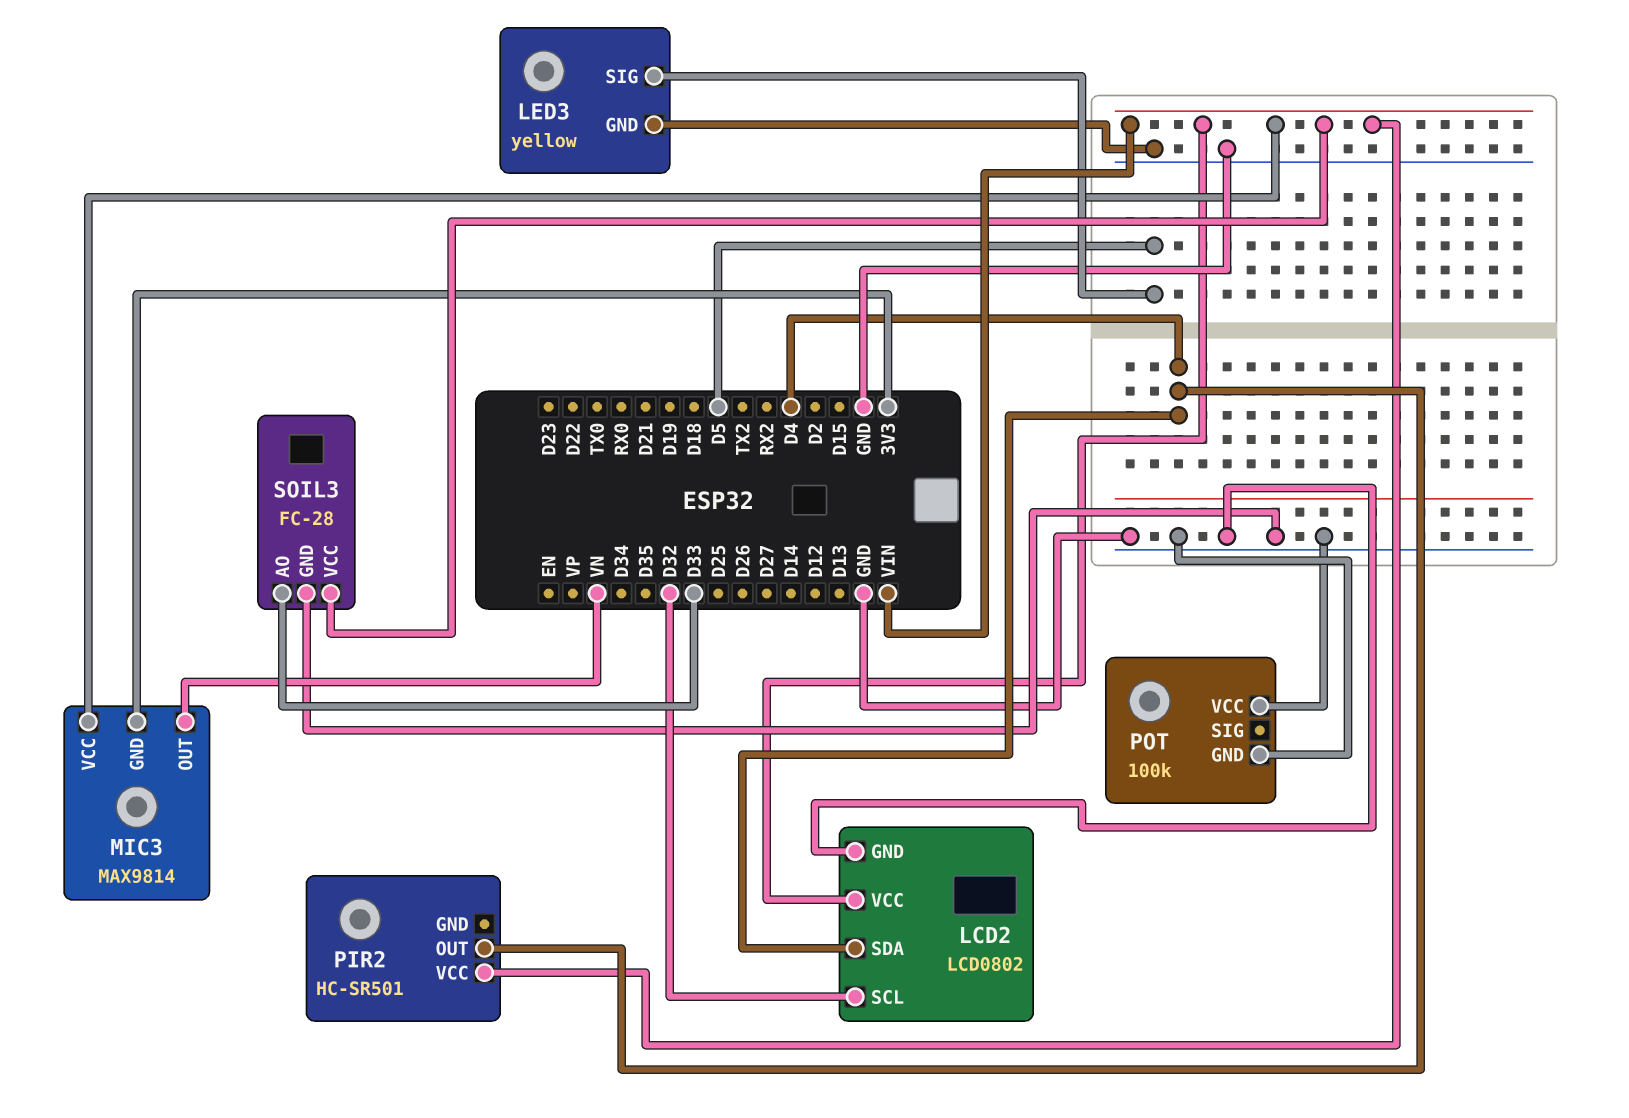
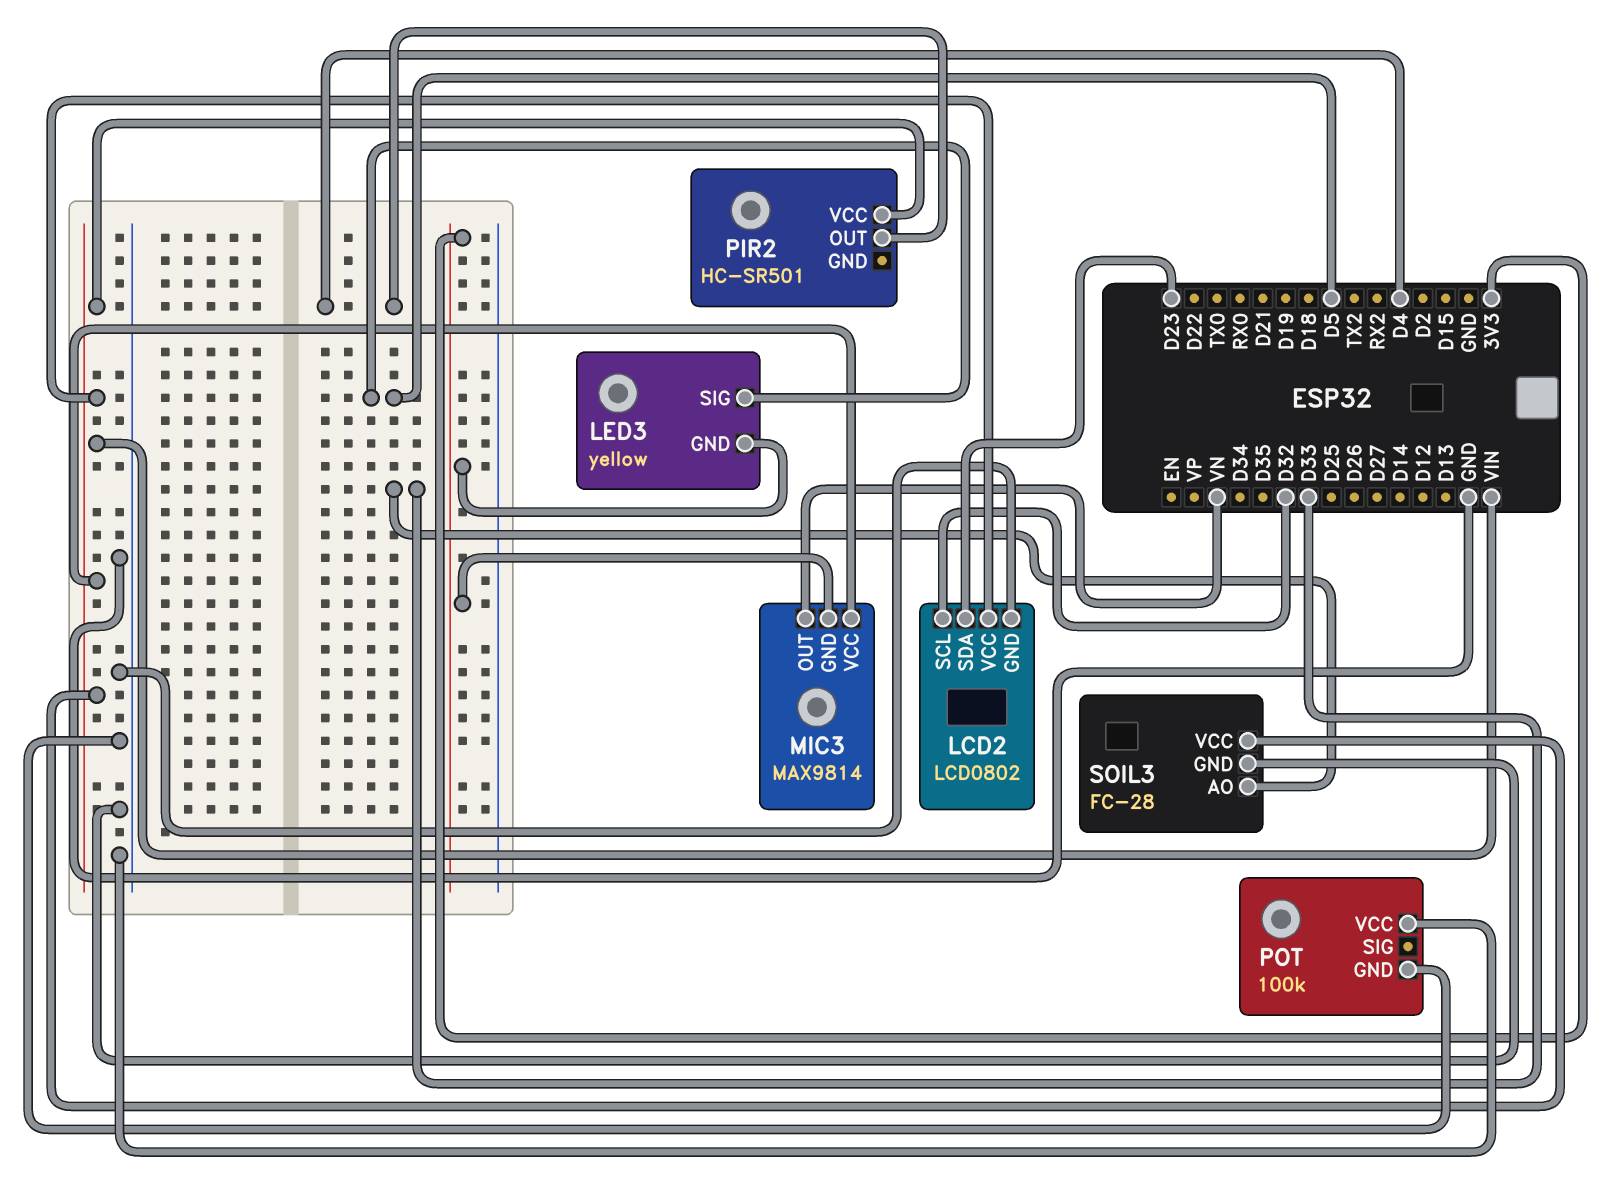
LCD2 pin SDA: D4 -> D23
LED3 pin GND: GND -> 3V3

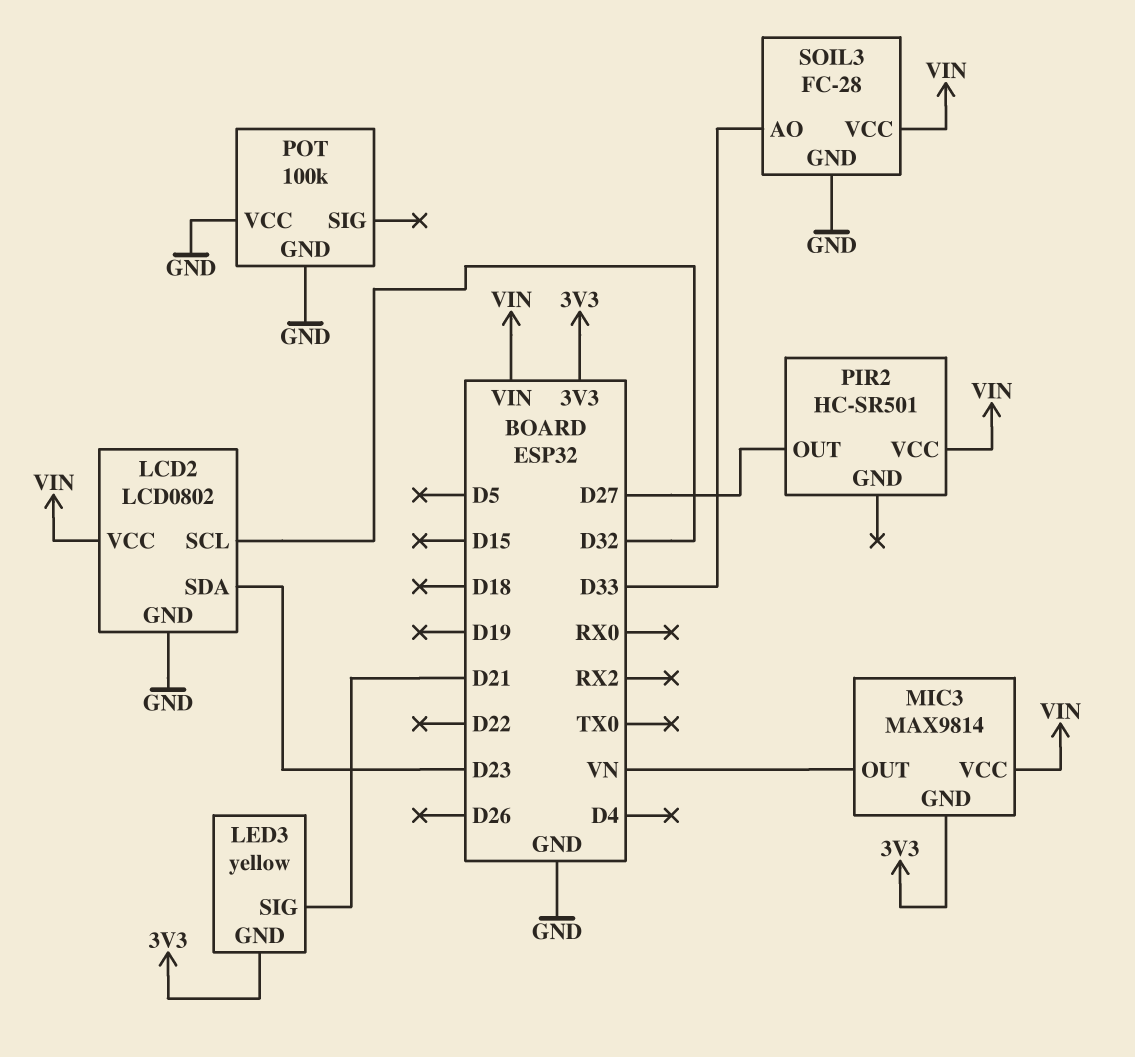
LED3 pin SIG: D5 -> D21
PIR2 pin OUT: D4 -> D27

